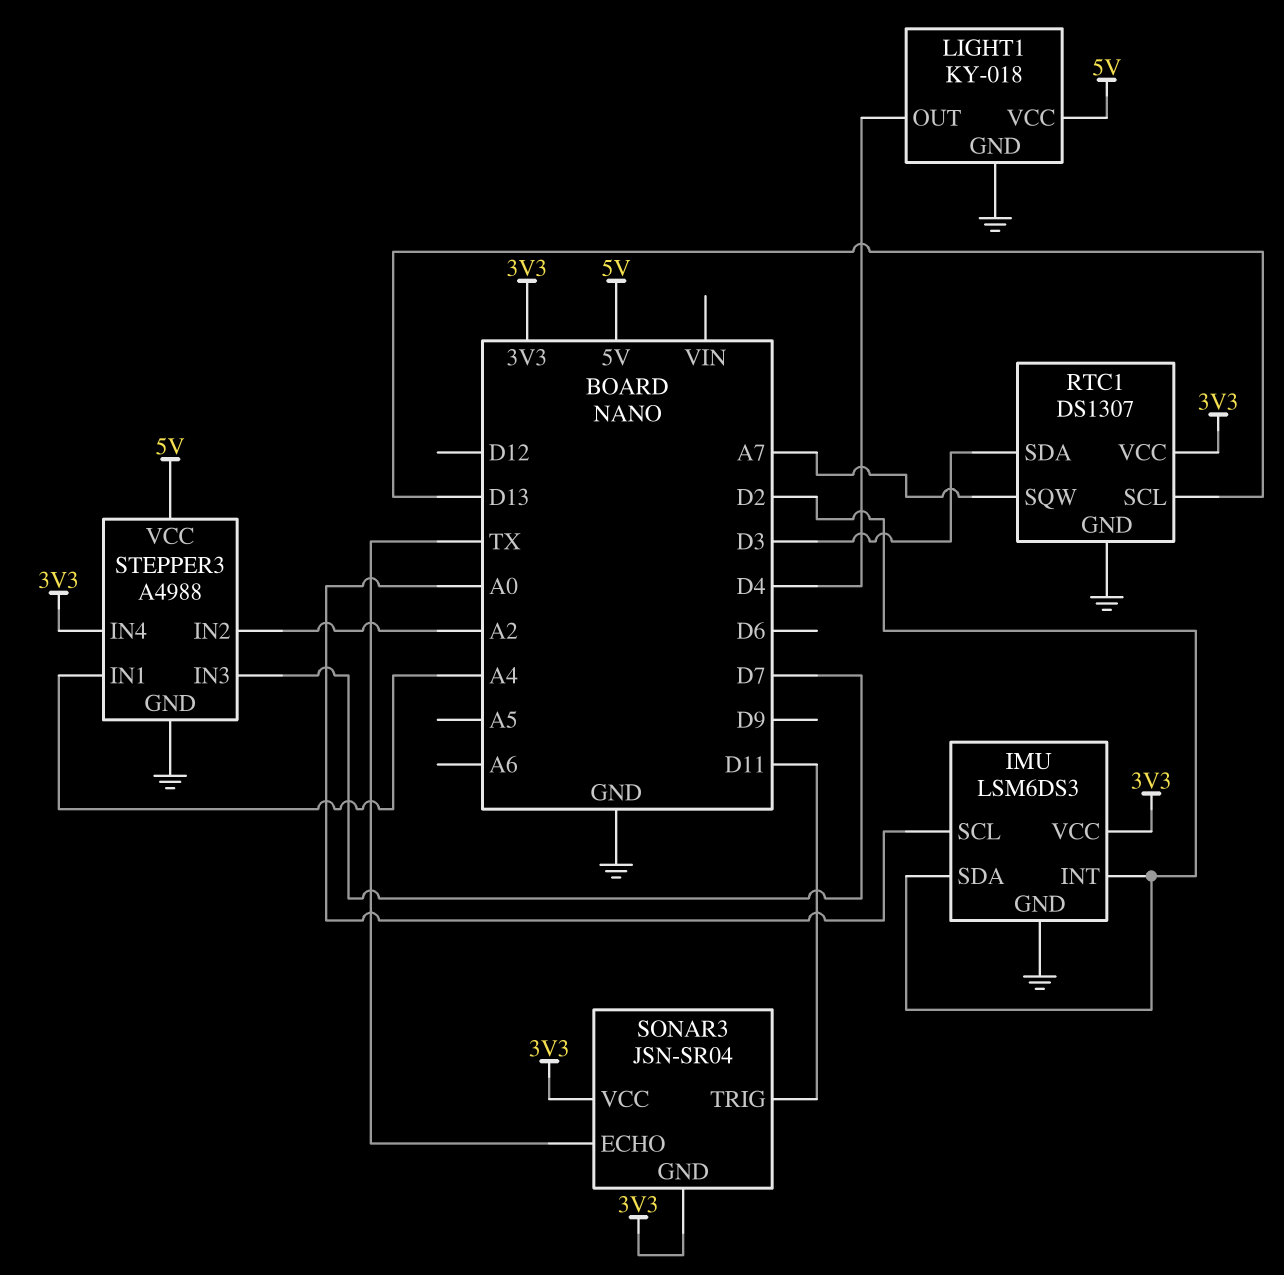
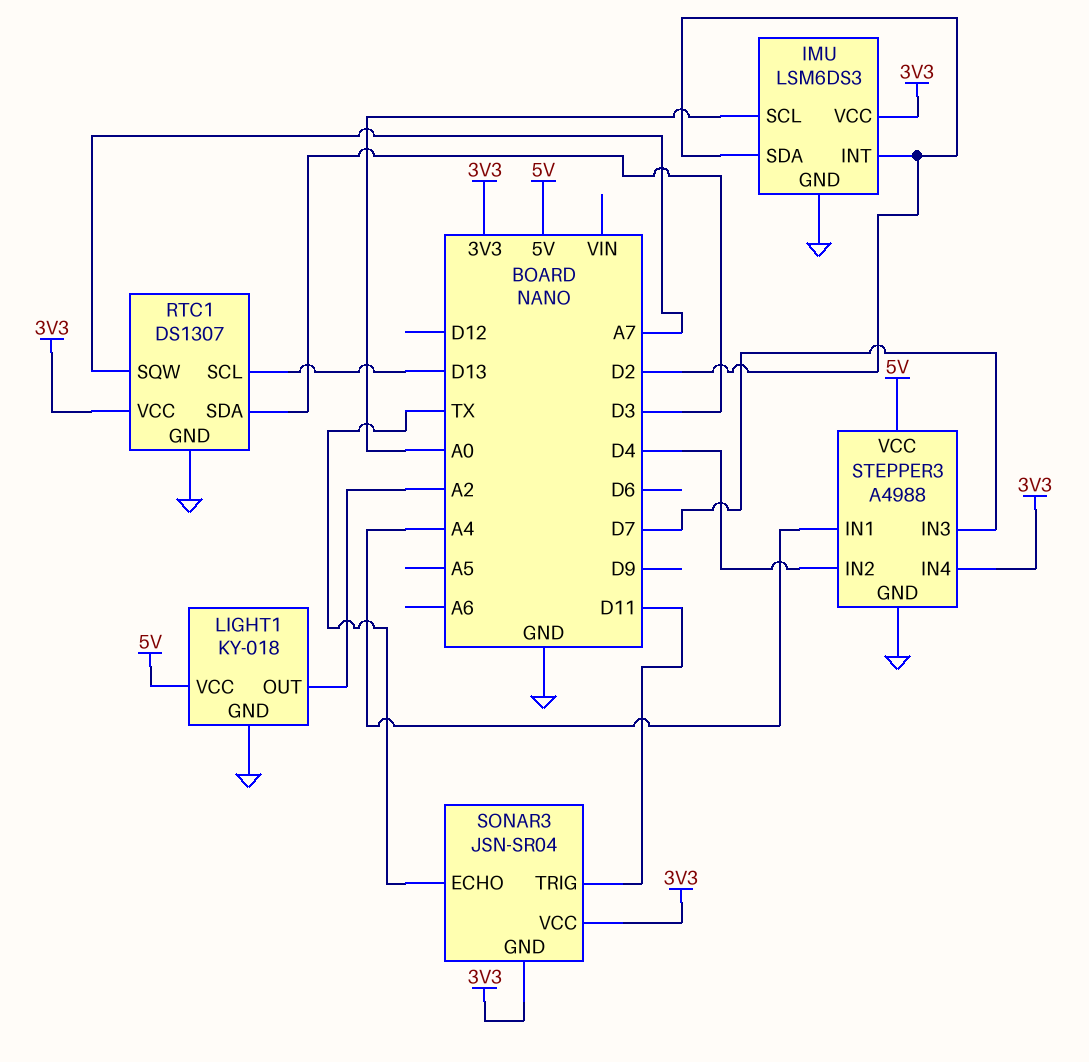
LIGHT1 pin OUT: D4 -> A2
STEPPER3 pin IN2: A2 -> D4

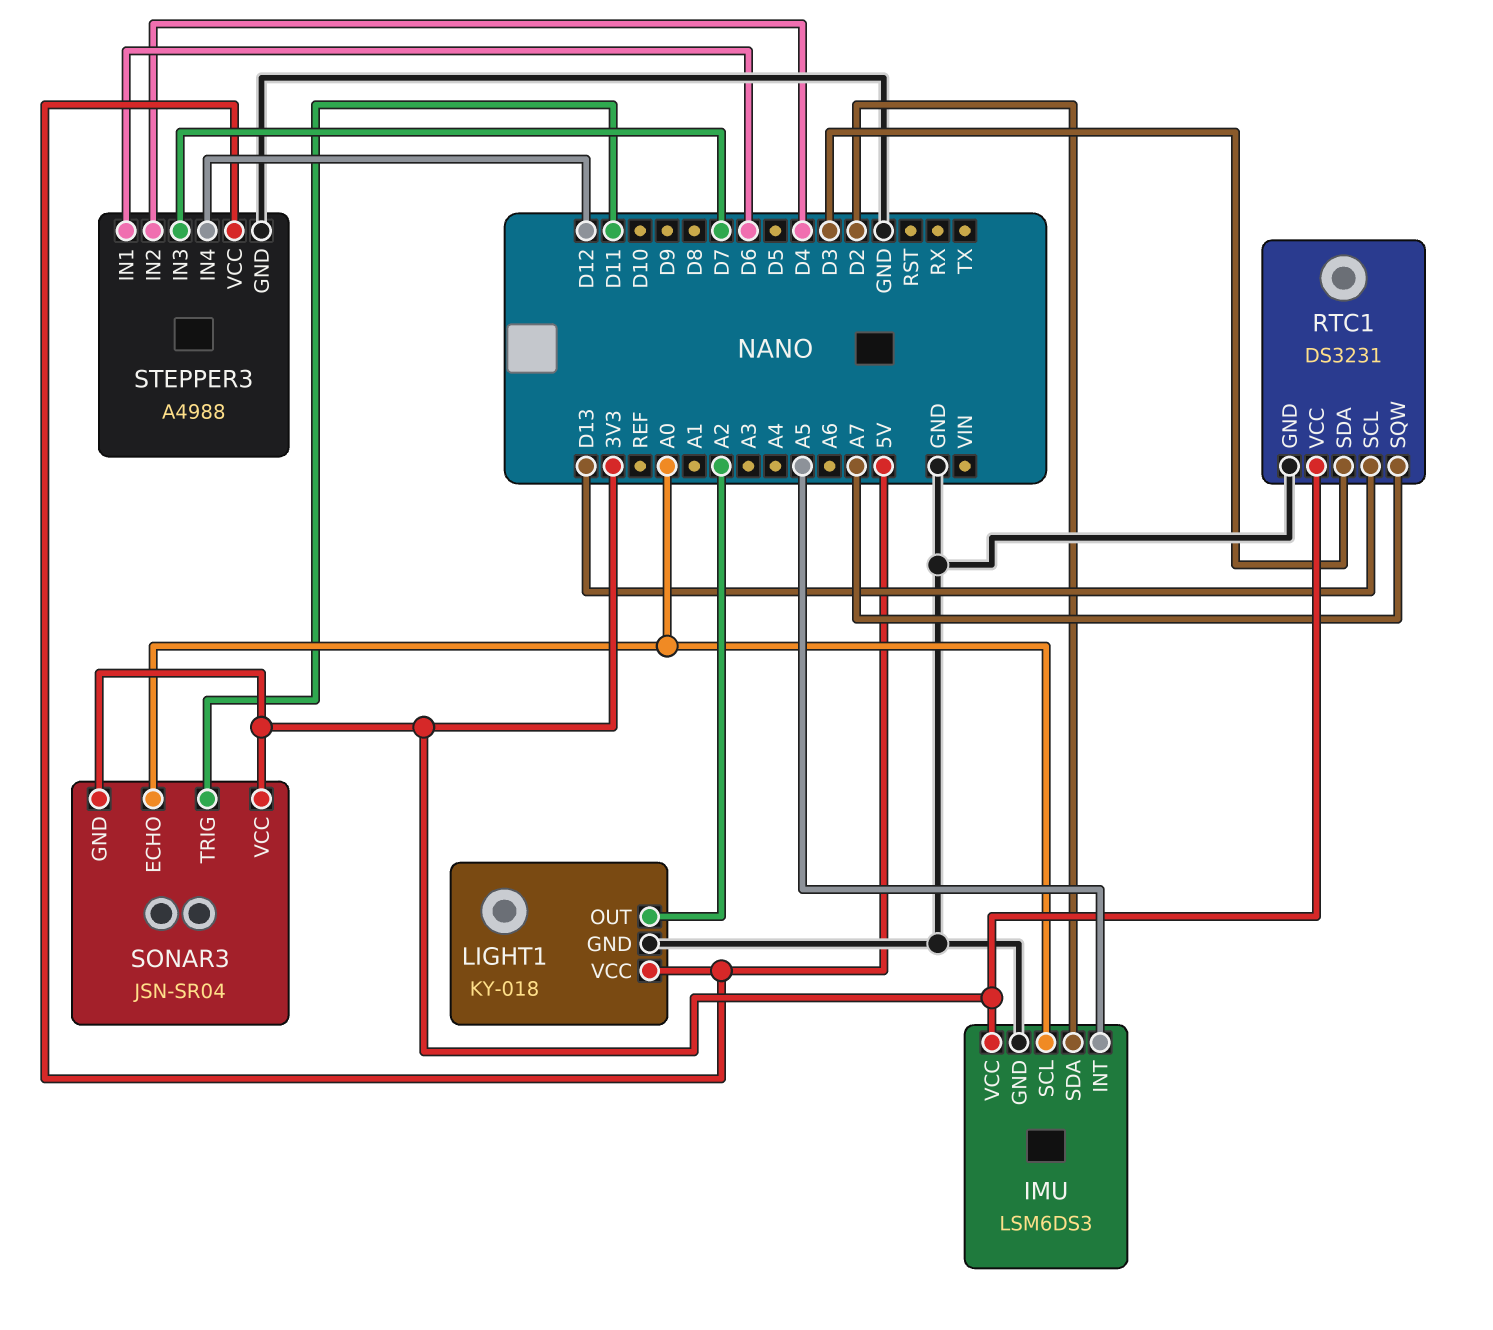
IMU pin INT: D2 -> A5
RTC1: DS1307 -> DS3231
SONAR3 pin ECHO: TX -> A0
STEPPER3 pin IN1: A4 -> D6
STEPPER3 pin IN4: 3V3 -> D12

